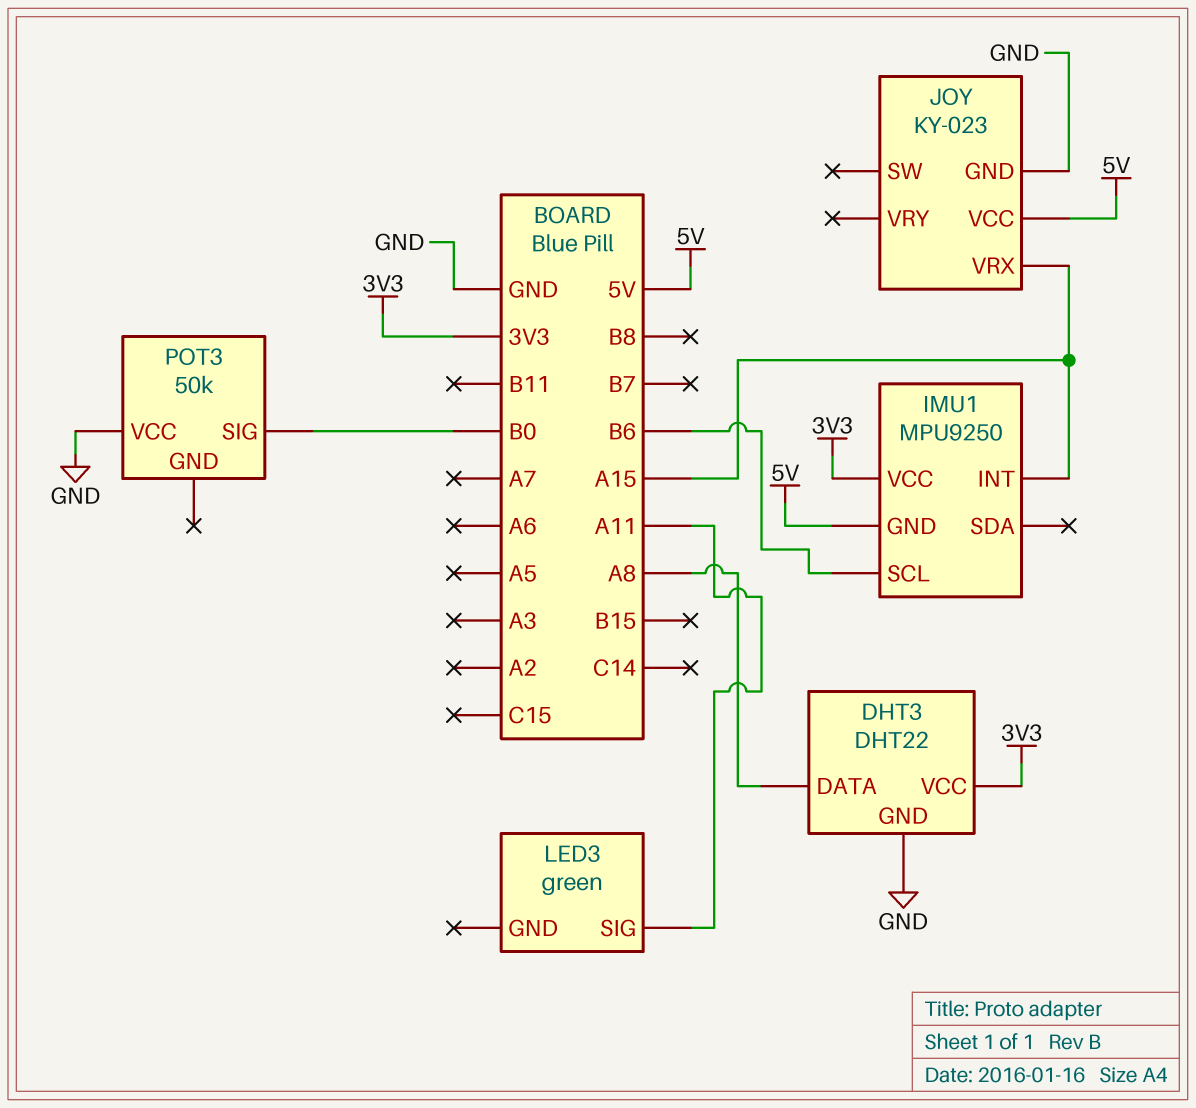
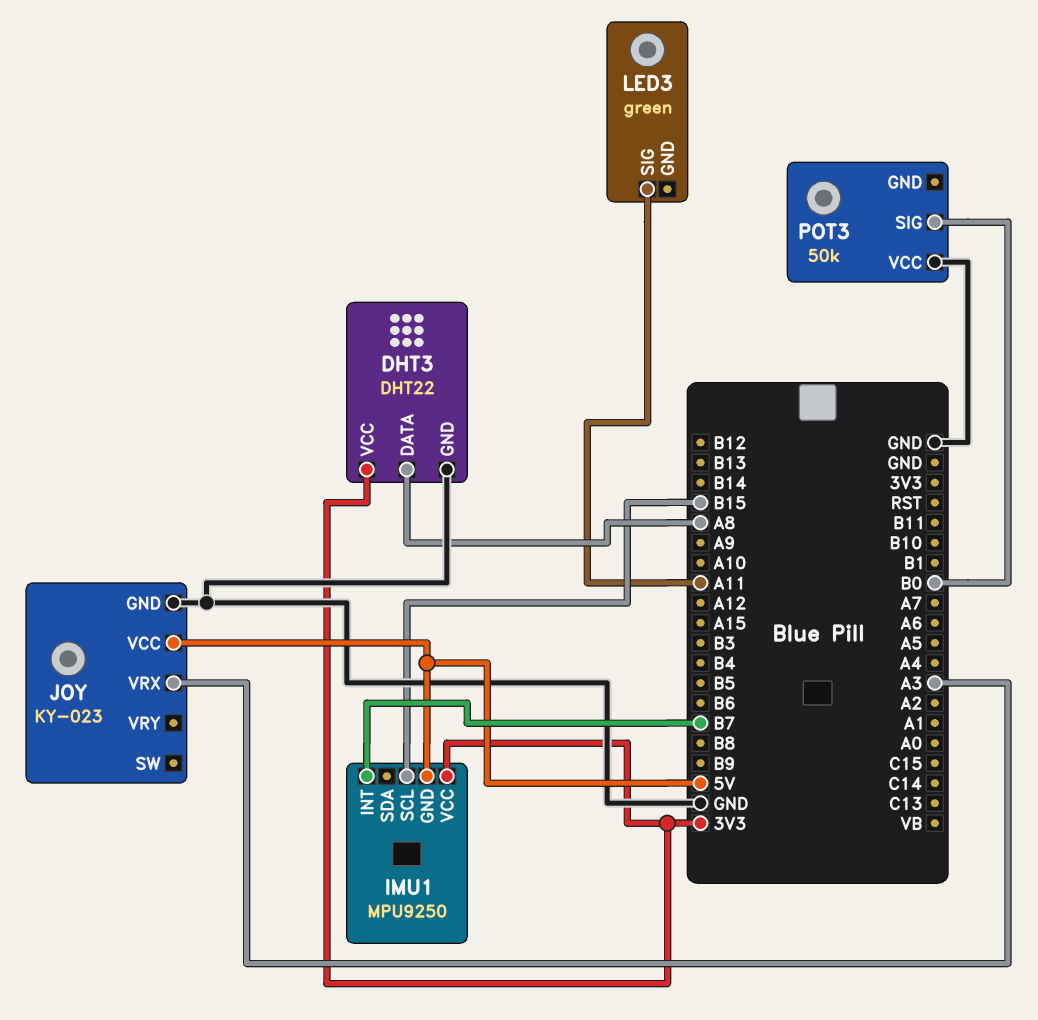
IMU1 pin INT: A15 -> B7
IMU1 pin SCL: B6 -> B15
JOY pin VRX: A15 -> A3

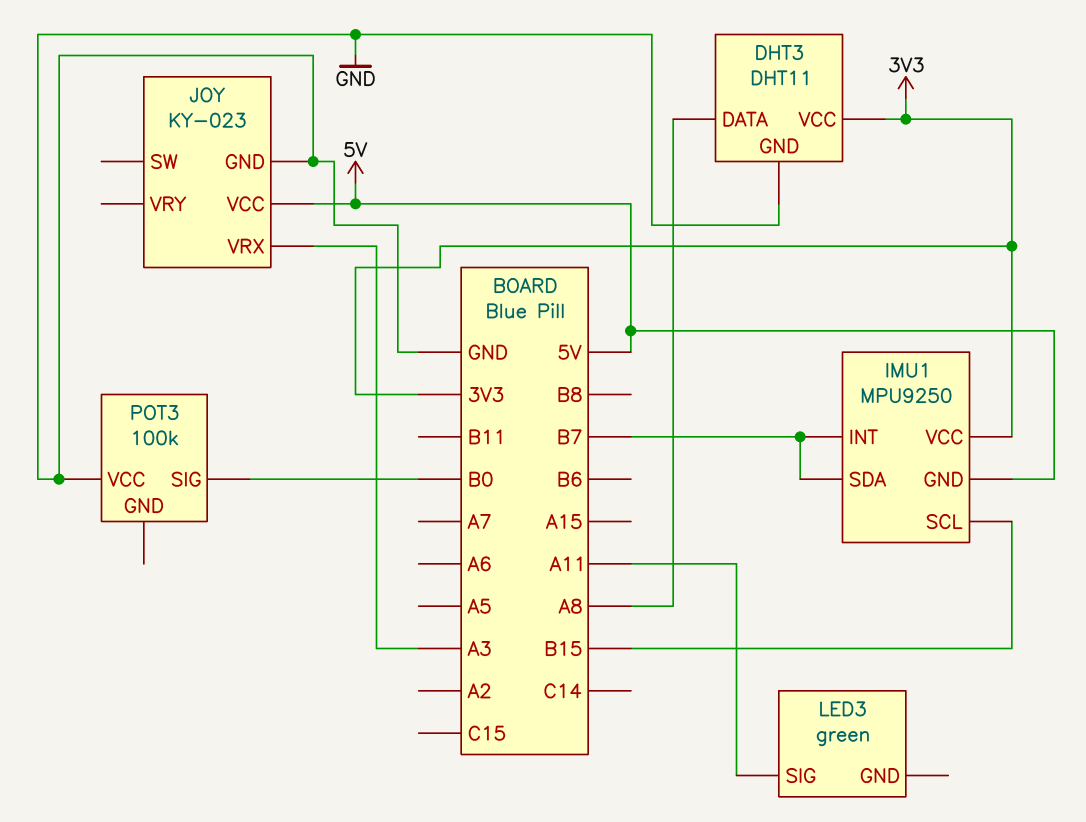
DHT3: DHT22 -> DHT11
IMU1 pin SDA: none -> B7
POT3: 50k -> 100k

